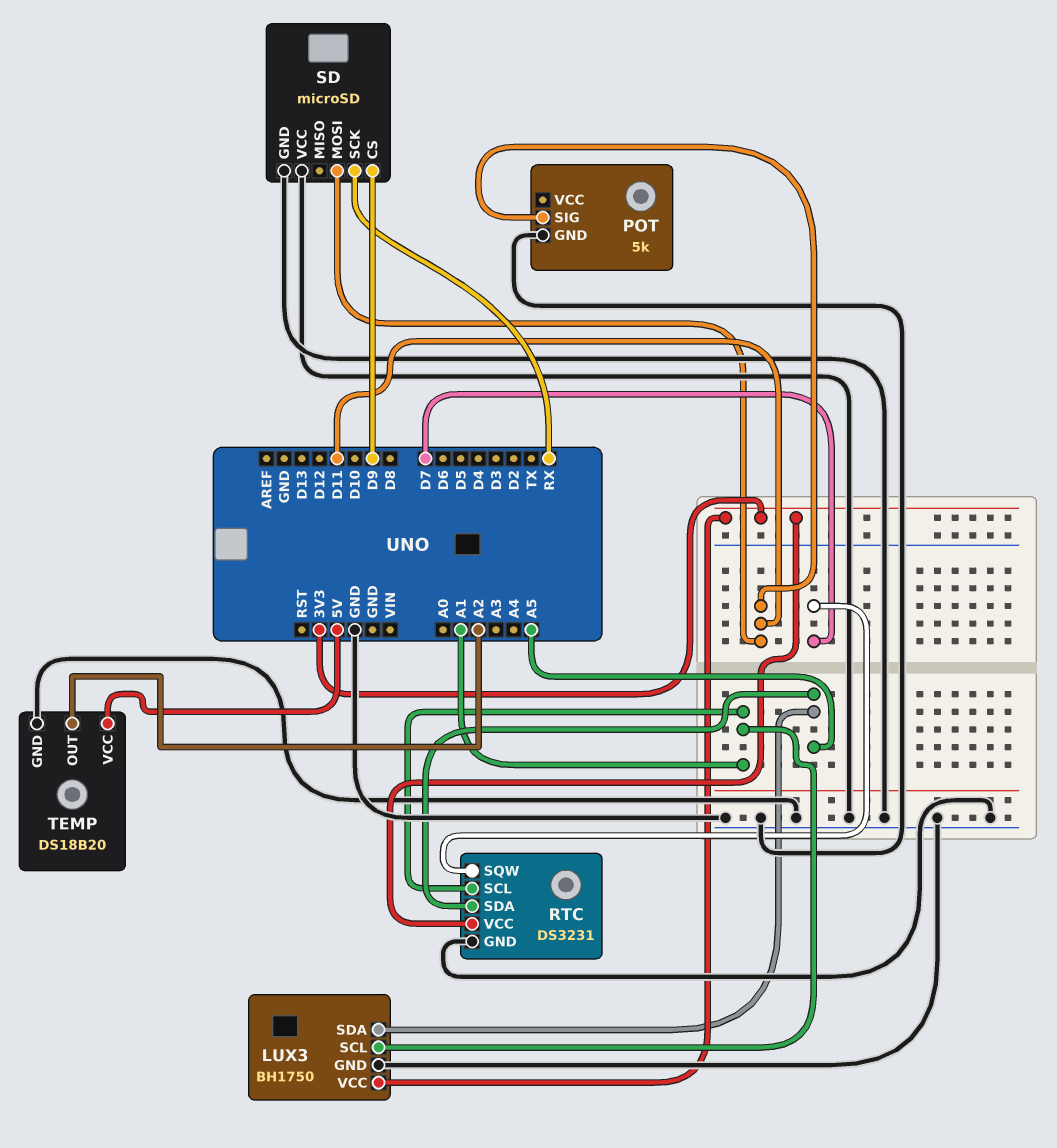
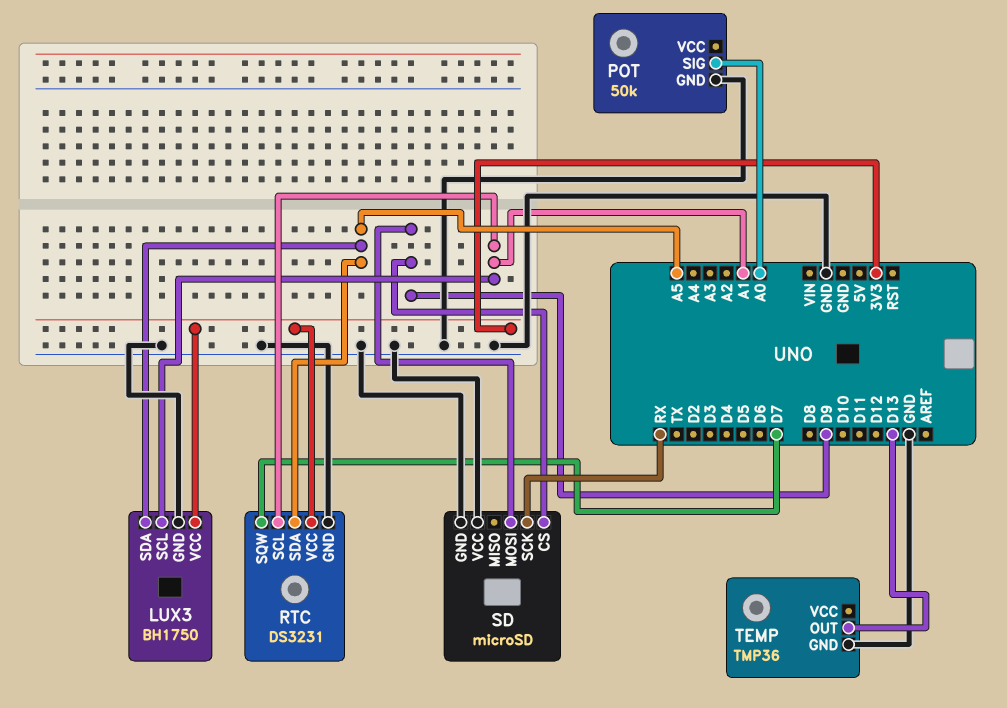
POT: 5k -> 50k
POT pin SIG: D11 -> A0
SD pin MOSI: D11 -> D9
TEMP: DS18B20 -> TMP36
TEMP pin OUT: A2 -> D13
TEMP pin VCC: 5V -> none

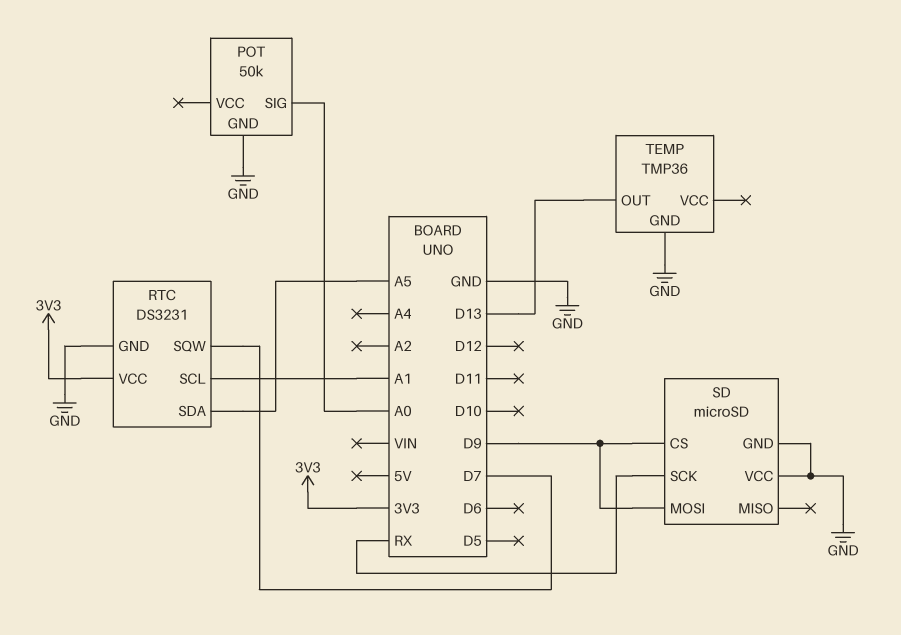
LUX3: BH1750 -> none
LUX3 pin GND: GND -> none
LUX3 pin SCL: A1 -> none
LUX3 pin SDA: A5 -> none
LUX3 pin VCC: 3V3 -> none

